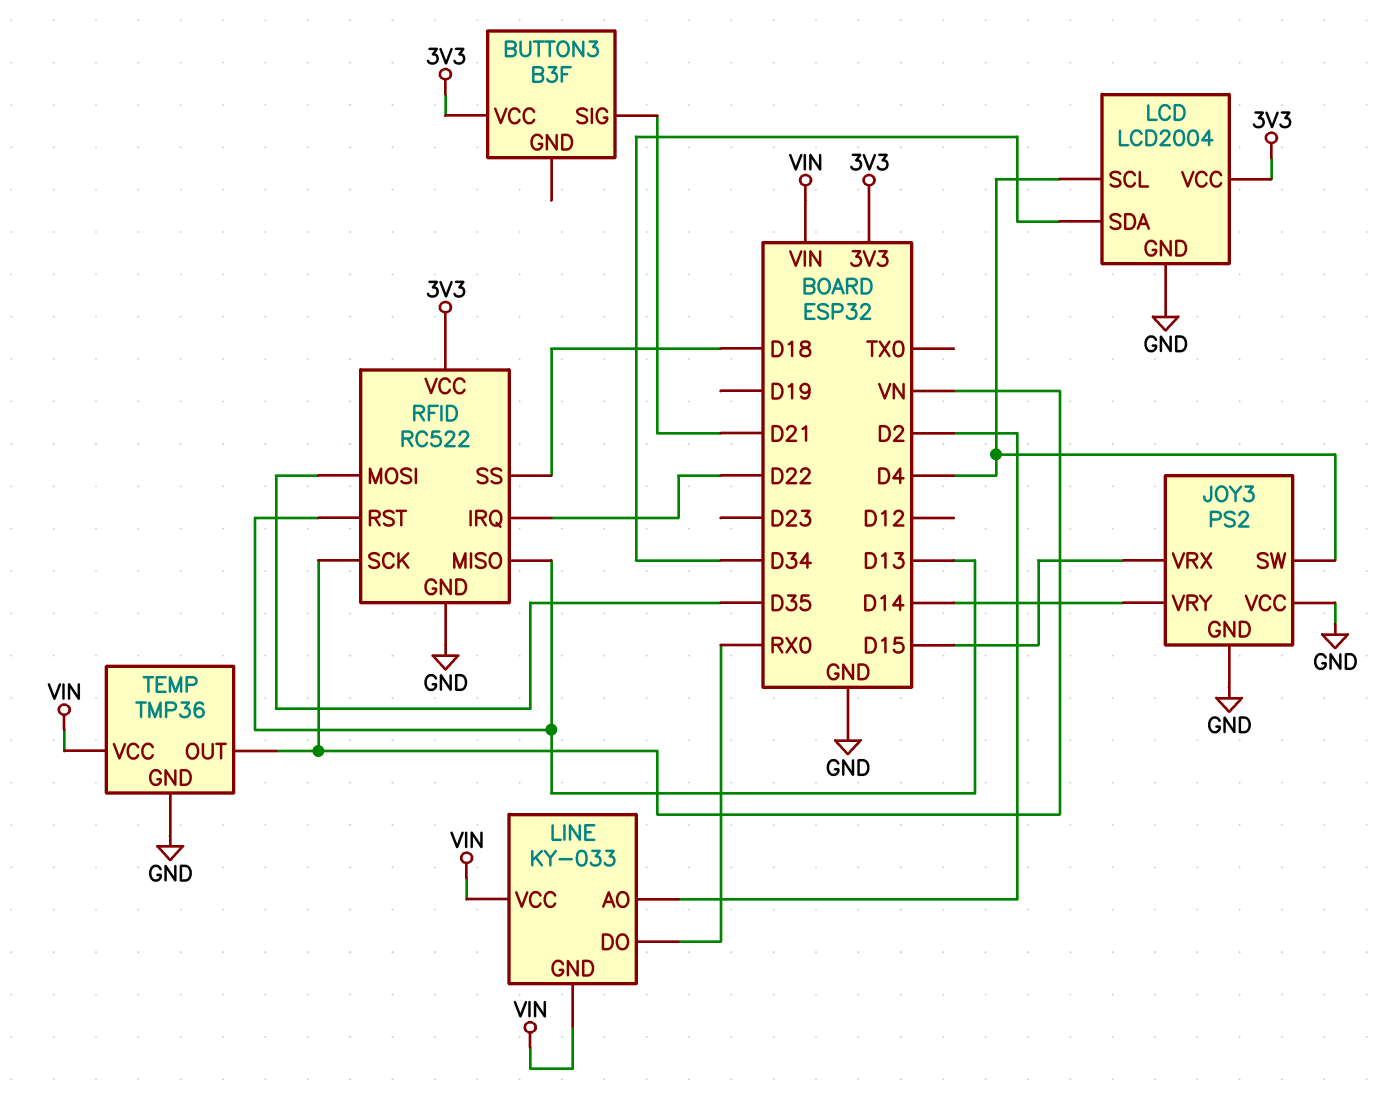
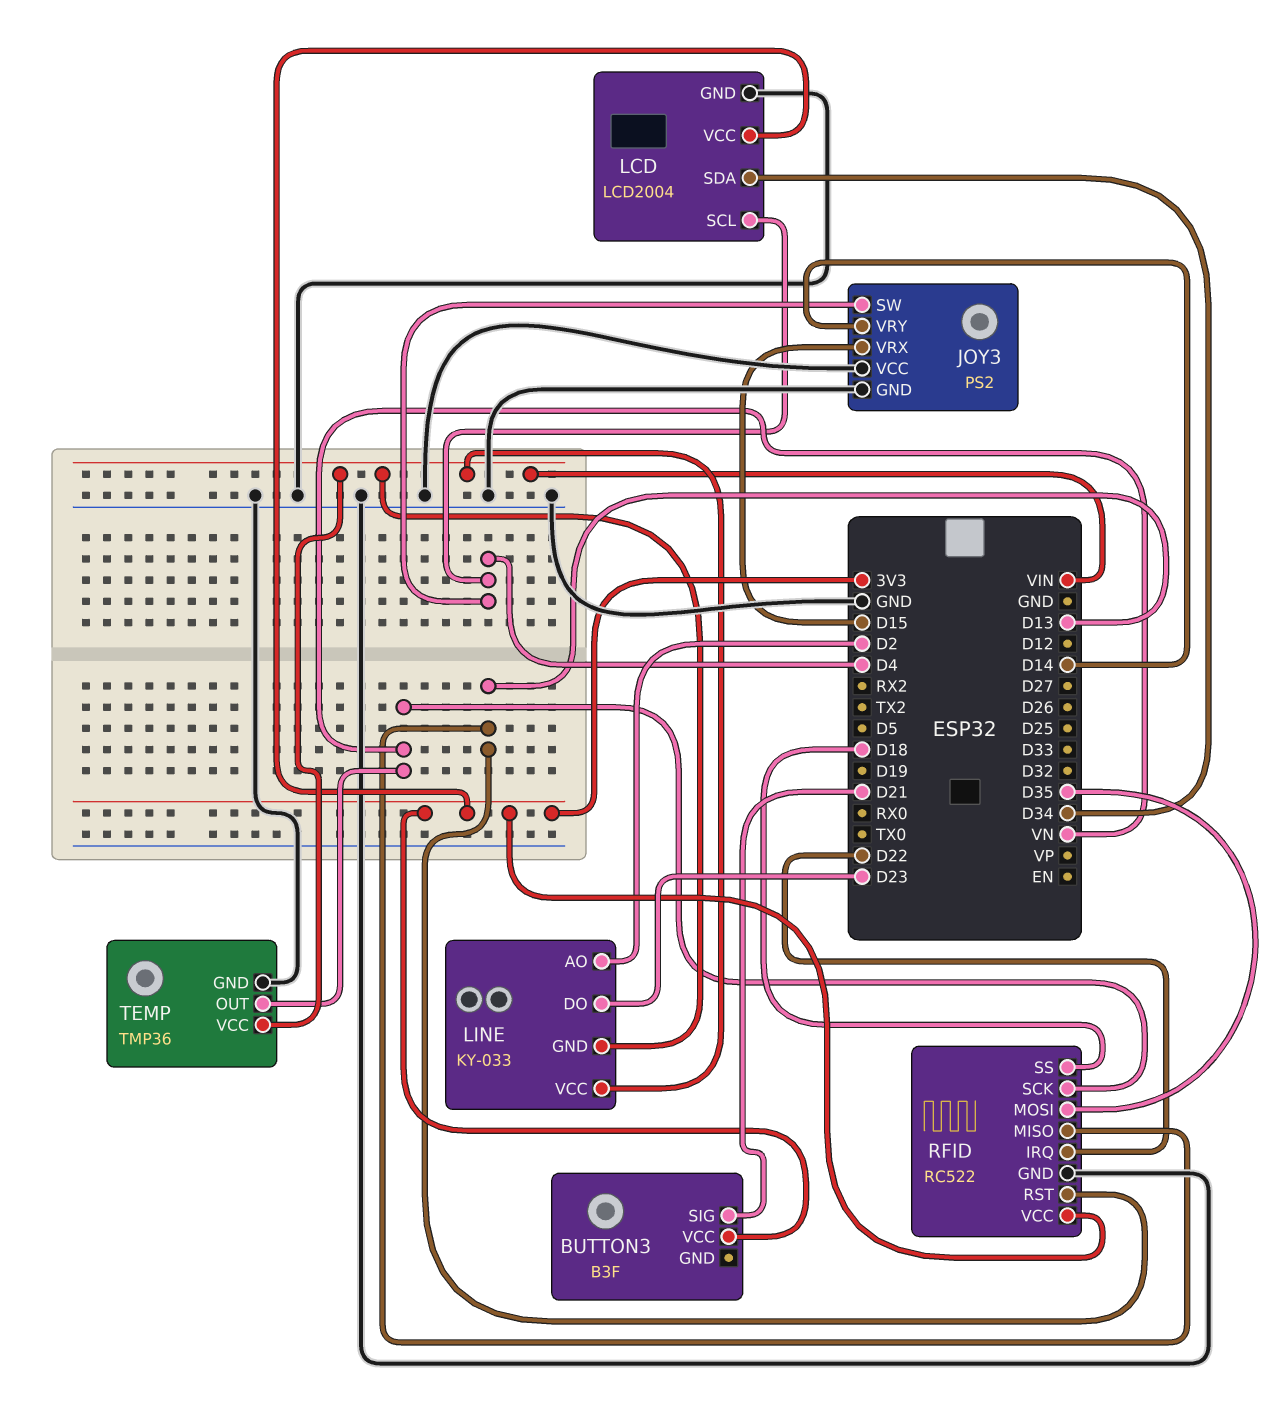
LINE pin DO: RX0 -> D23

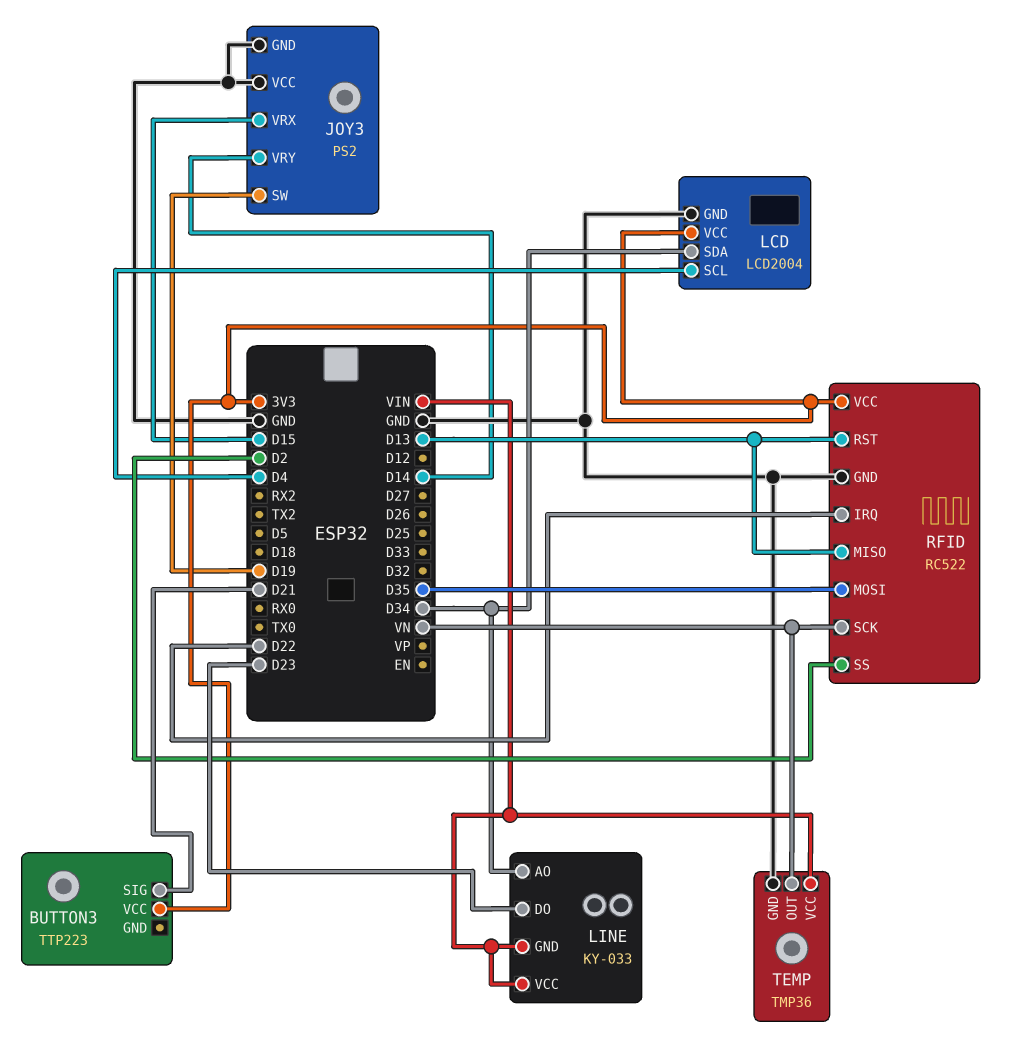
BUTTON3: B3F -> TTP223
JOY3 pin SW: D4 -> D19
LINE pin AO: D2 -> D34
RFID pin SS: D18 -> D2

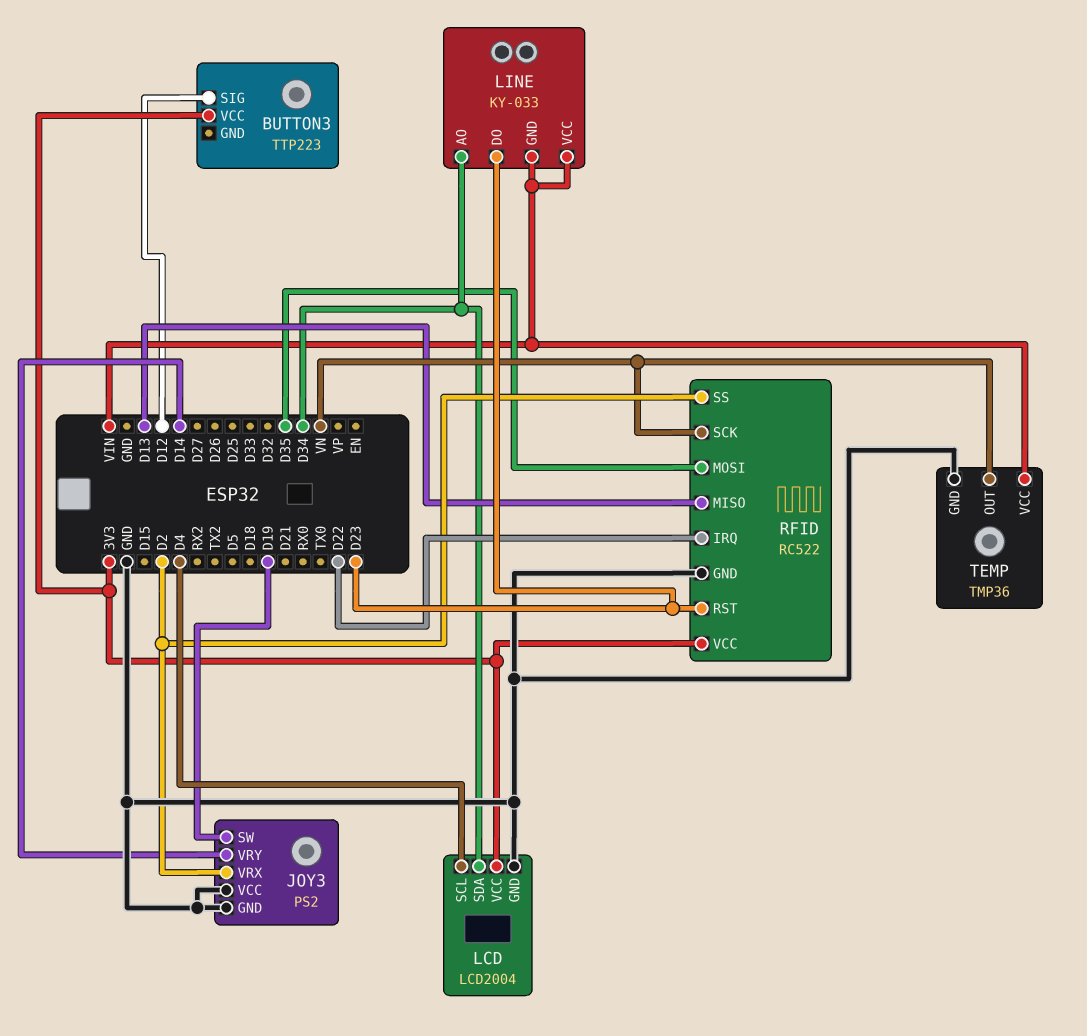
BUTTON3 pin SIG: D21 -> D12
JOY3 pin VRX: D15 -> D2
RFID pin RST: D13 -> D23

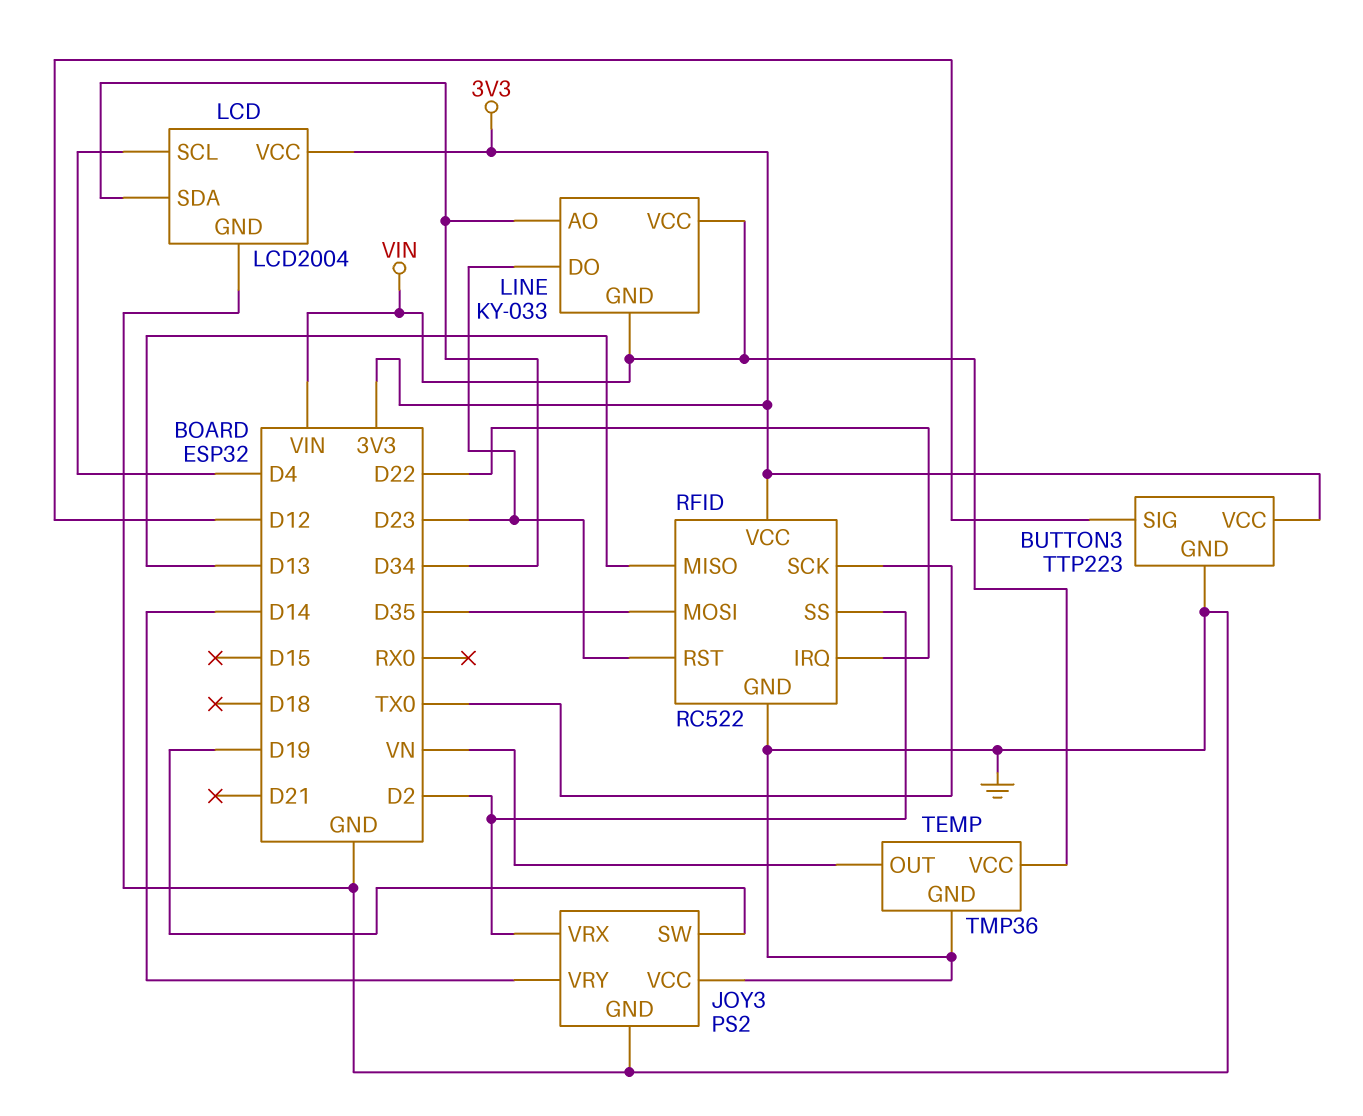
BUTTON3 pin GND: none -> GND
RFID pin SCK: VN -> TX0

